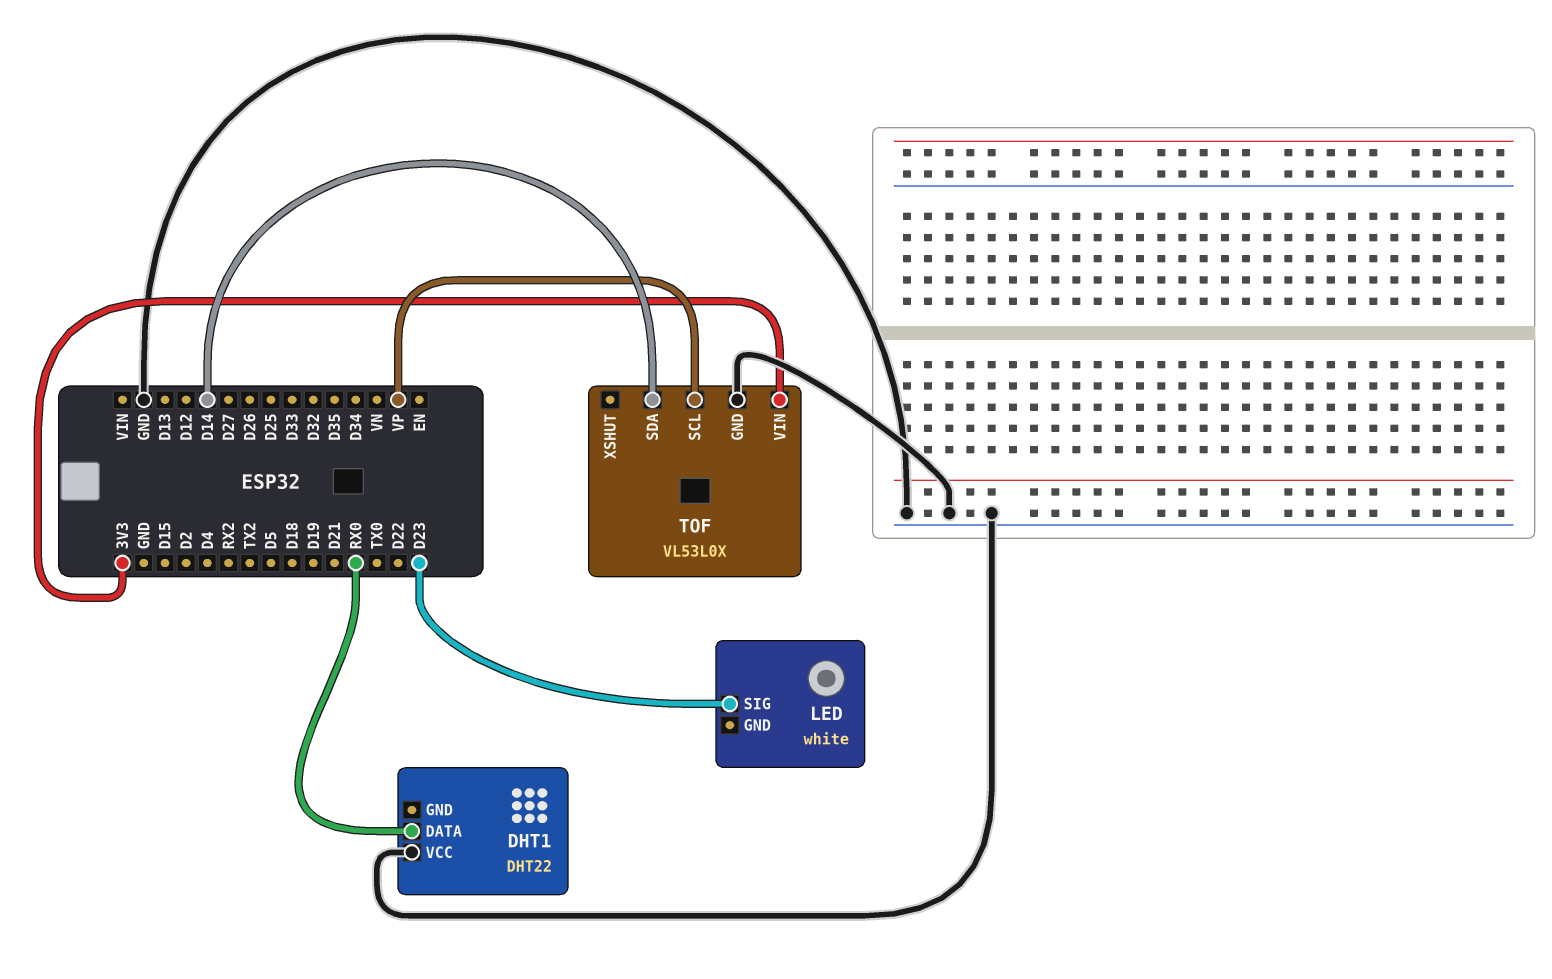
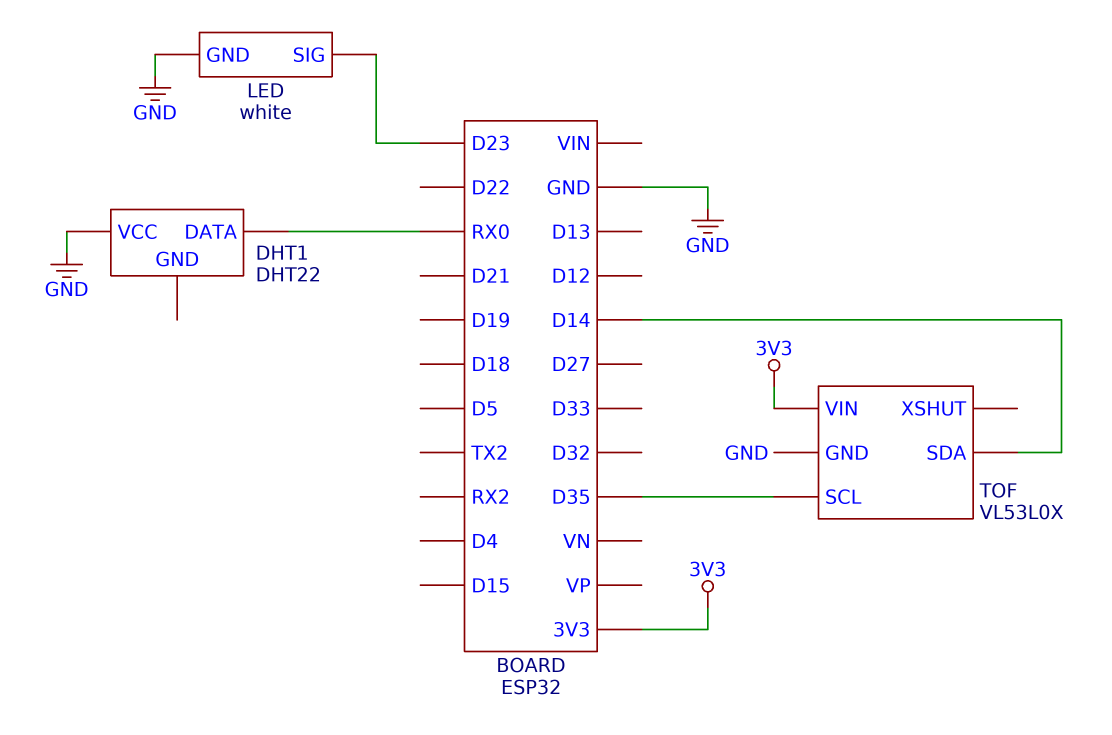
LED pin GND: none -> GND
TOF pin SCL: VP -> D35

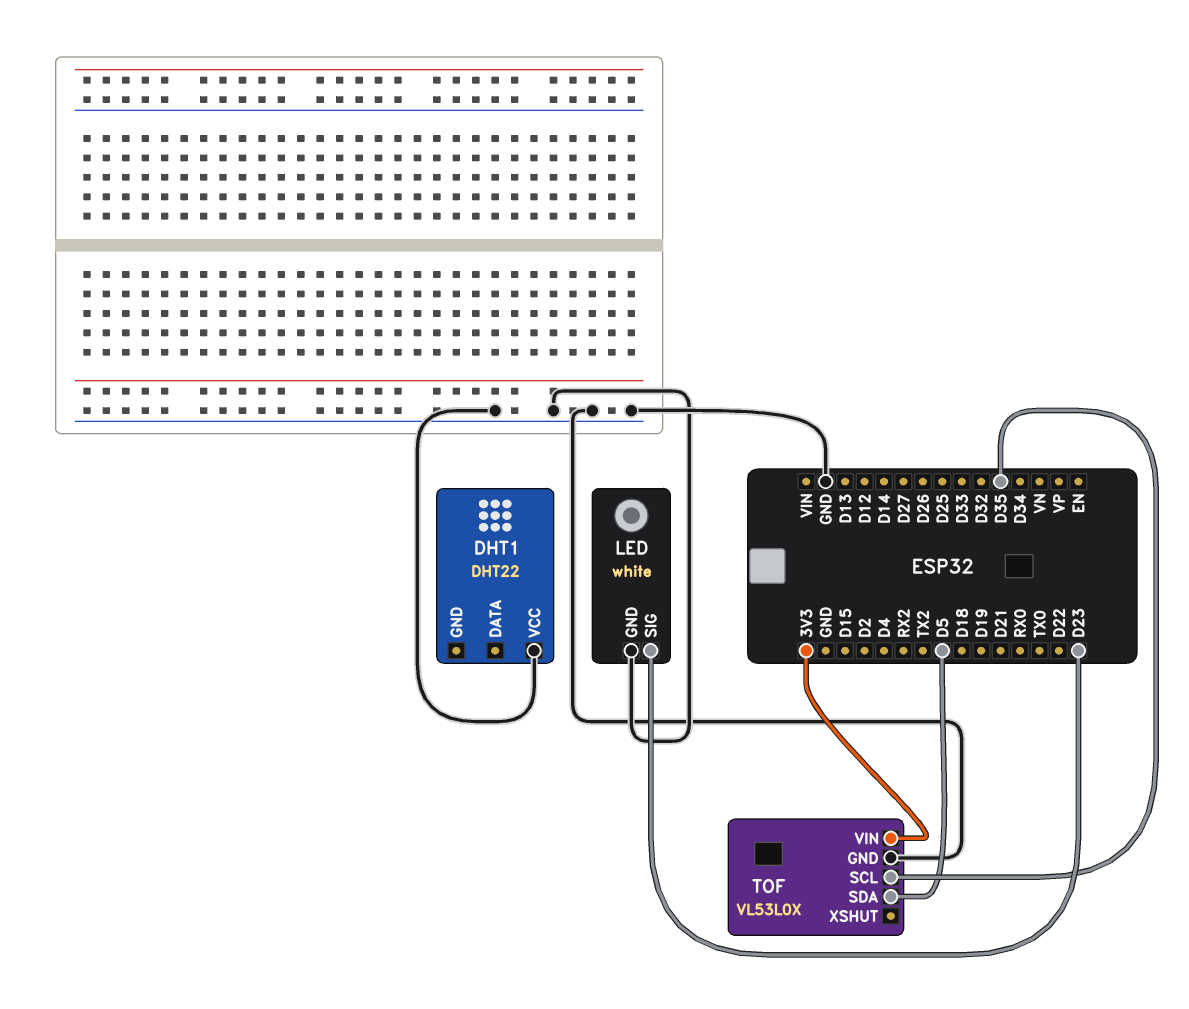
DHT1 pin DATA: RX0 -> none
TOF pin SDA: D14 -> D5

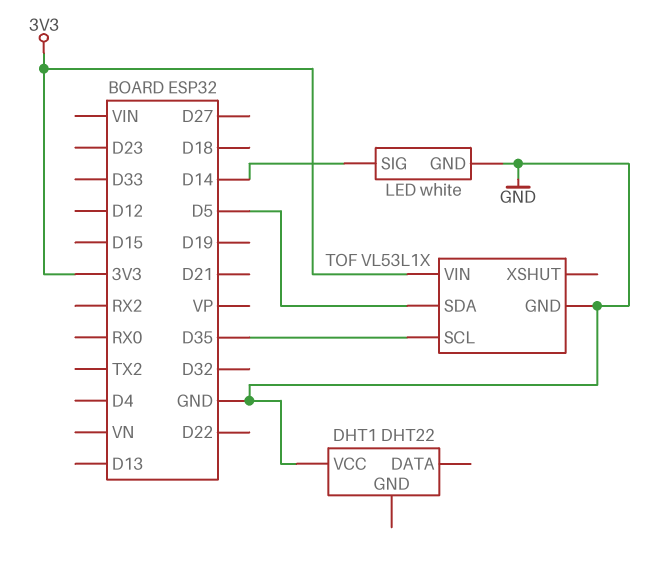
LED pin SIG: D23 -> D14
TOF: VL53L0X -> VL53L1X

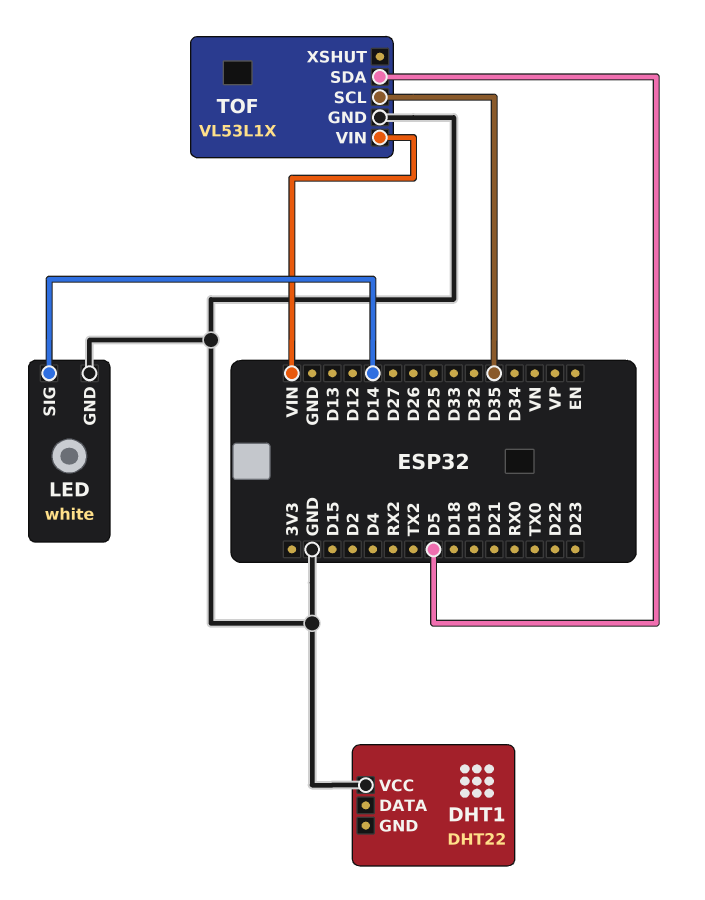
TOF pin VIN: 3V3 -> VIN

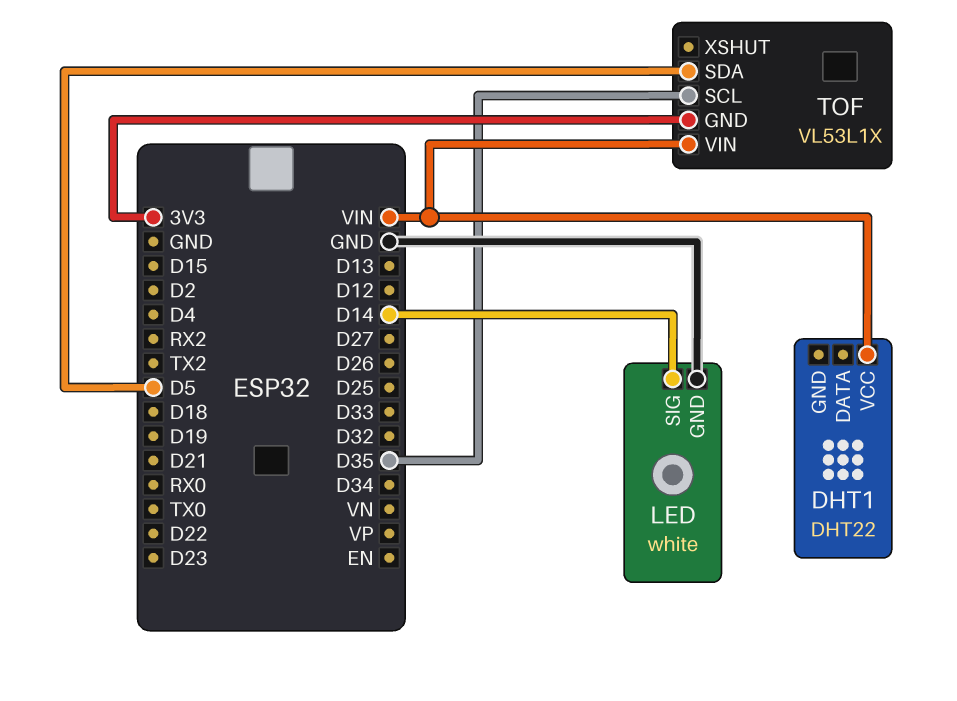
DHT1 pin VCC: GND -> VIN
TOF pin GND: GND -> 3V3

